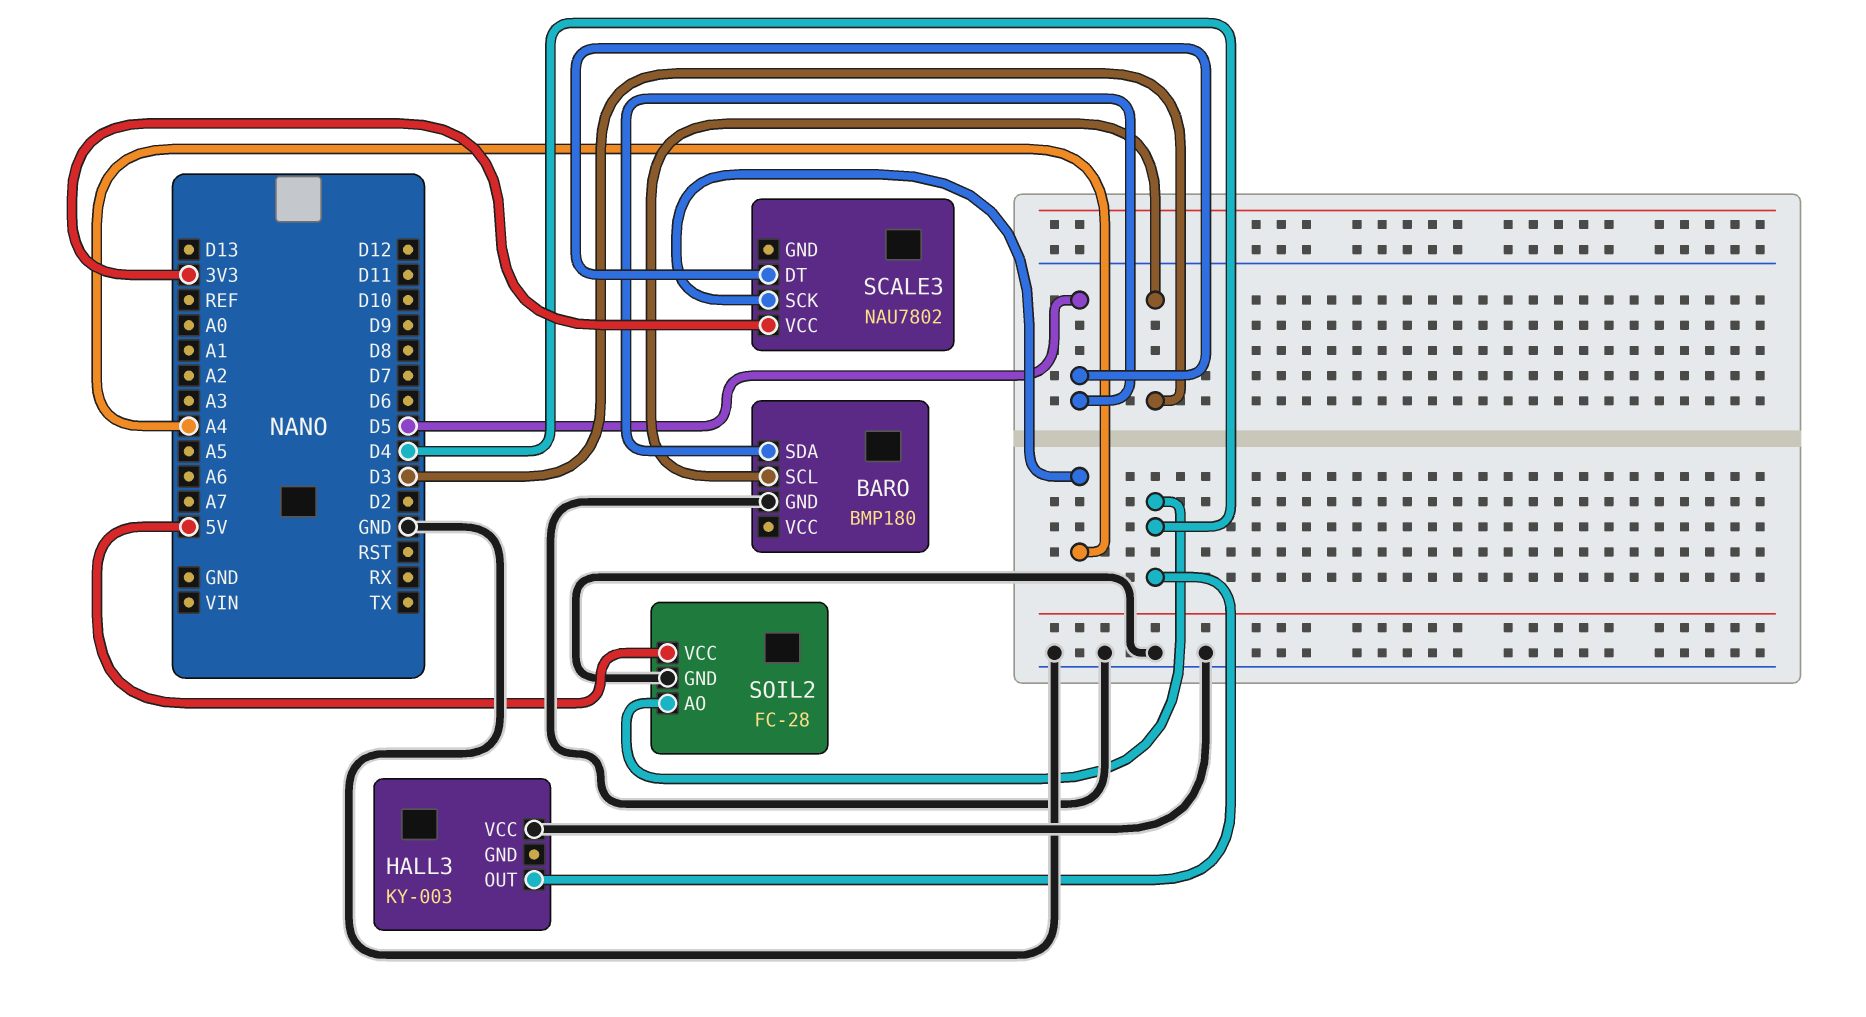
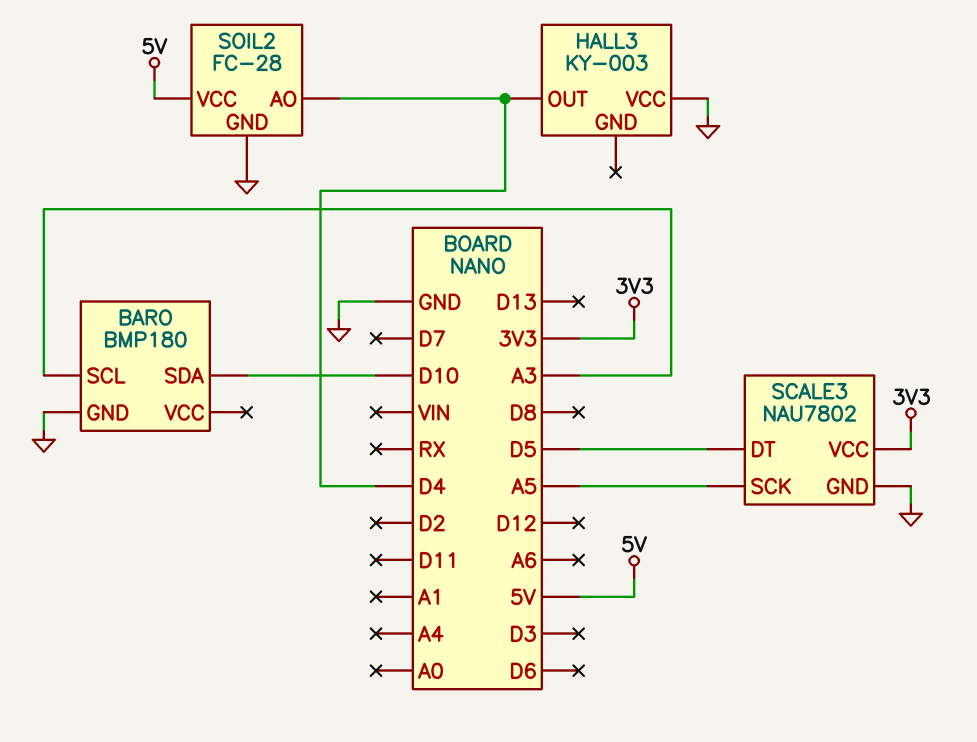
BARO pin SCL: D3 -> A3
BARO pin SDA: D5 -> D10
SCALE3 pin GND: none -> GND
SCALE3 pin SCK: A4 -> A5

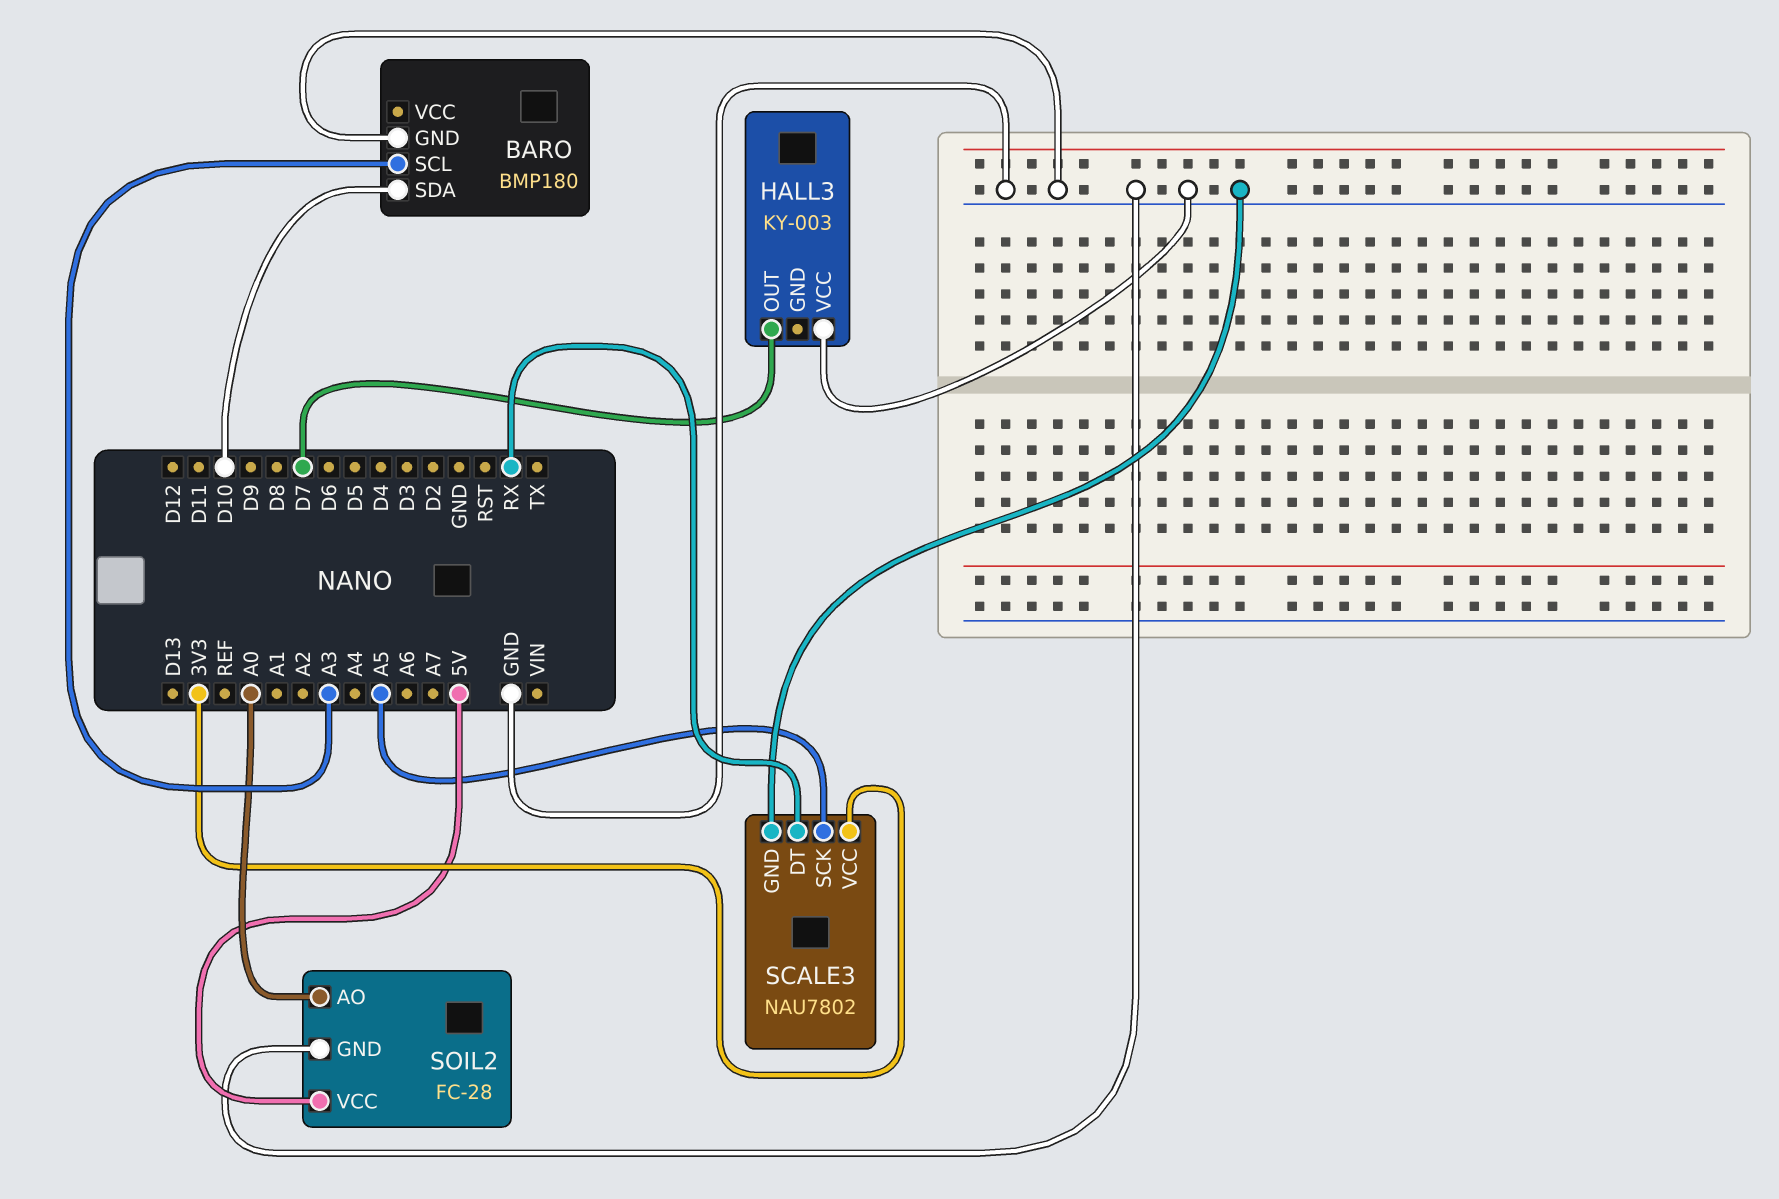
HALL3 pin OUT: D4 -> D7
SCALE3 pin DT: D5 -> RX
SOIL2 pin AO: D4 -> A0

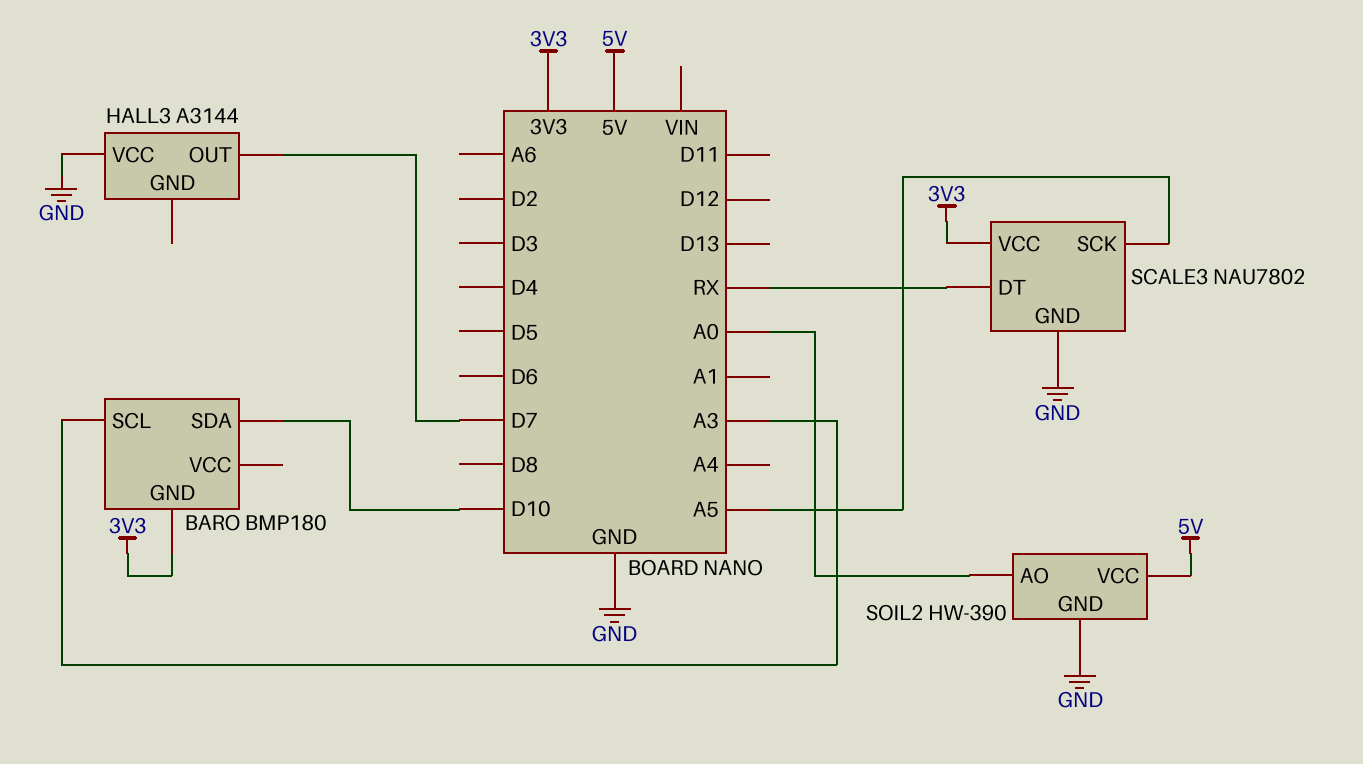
BARO pin GND: GND -> 3V3
HALL3: KY-003 -> A3144
SOIL2: FC-28 -> HW-390

